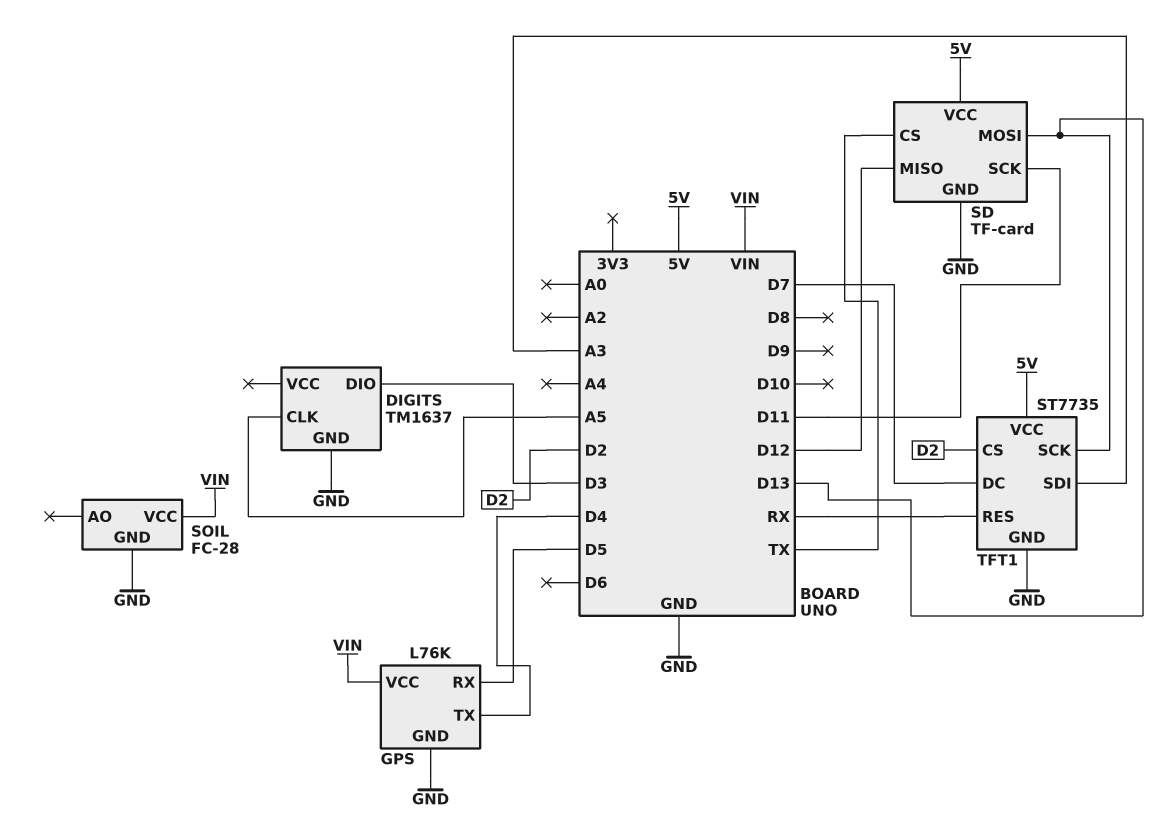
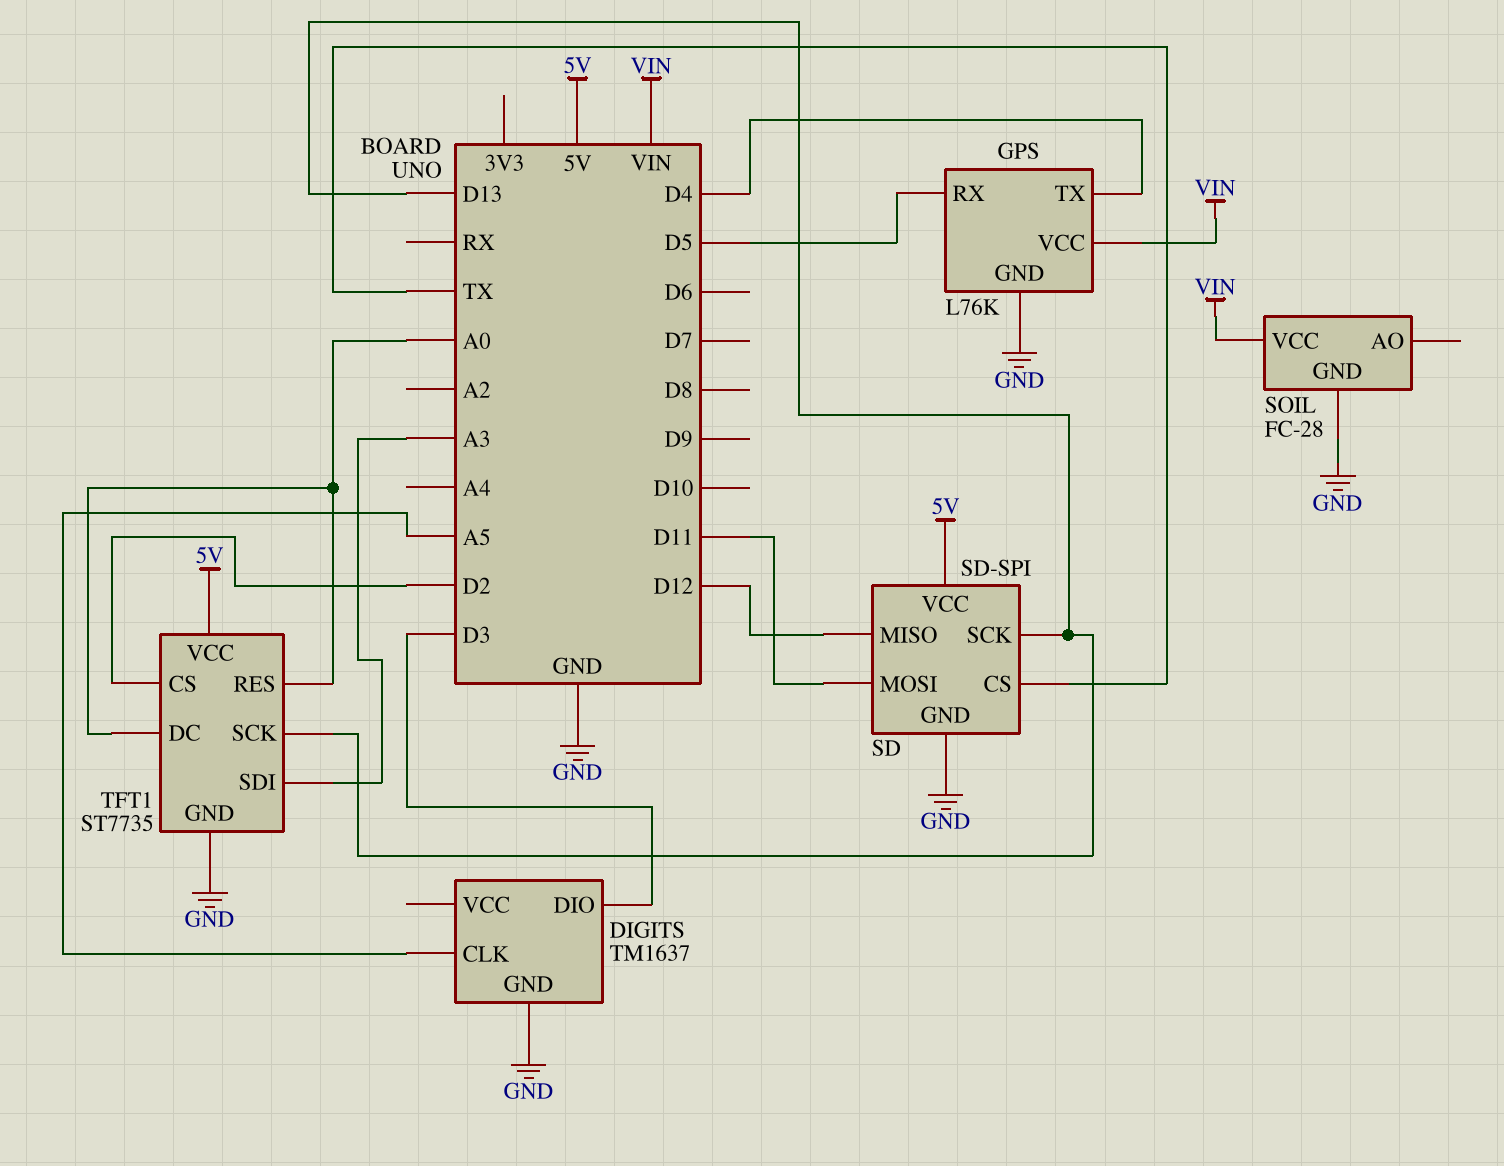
SD: TF-card -> SD-SPI
SD pin MOSI: D13 -> D11
SD pin SCK: D11 -> D13
TFT1 pin DC: D7 -> A0
TFT1 pin RES: RX -> A0

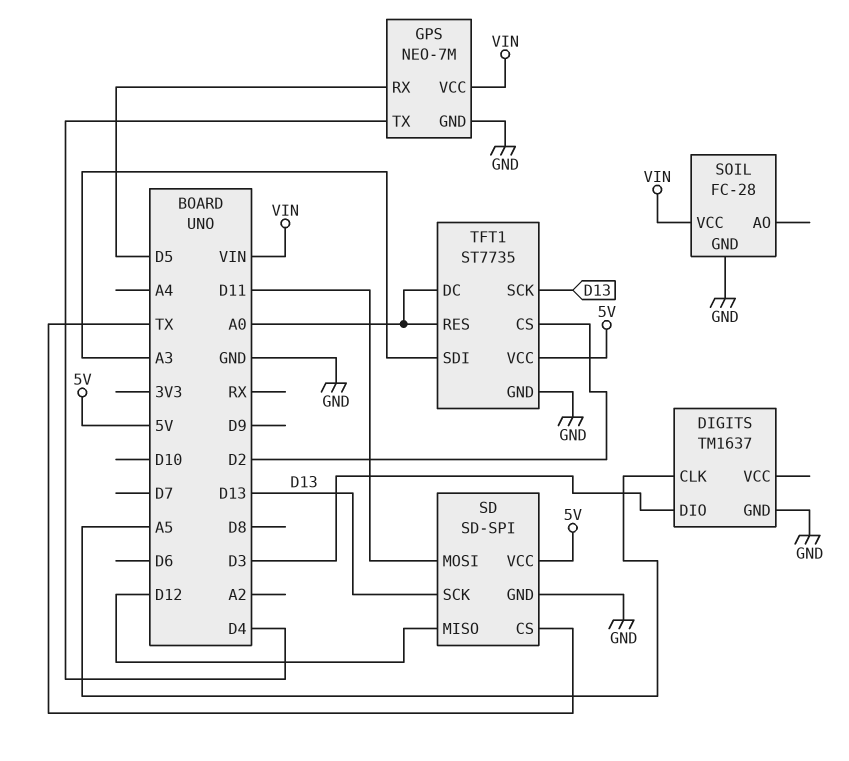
GPS: L76K -> NEO-7M

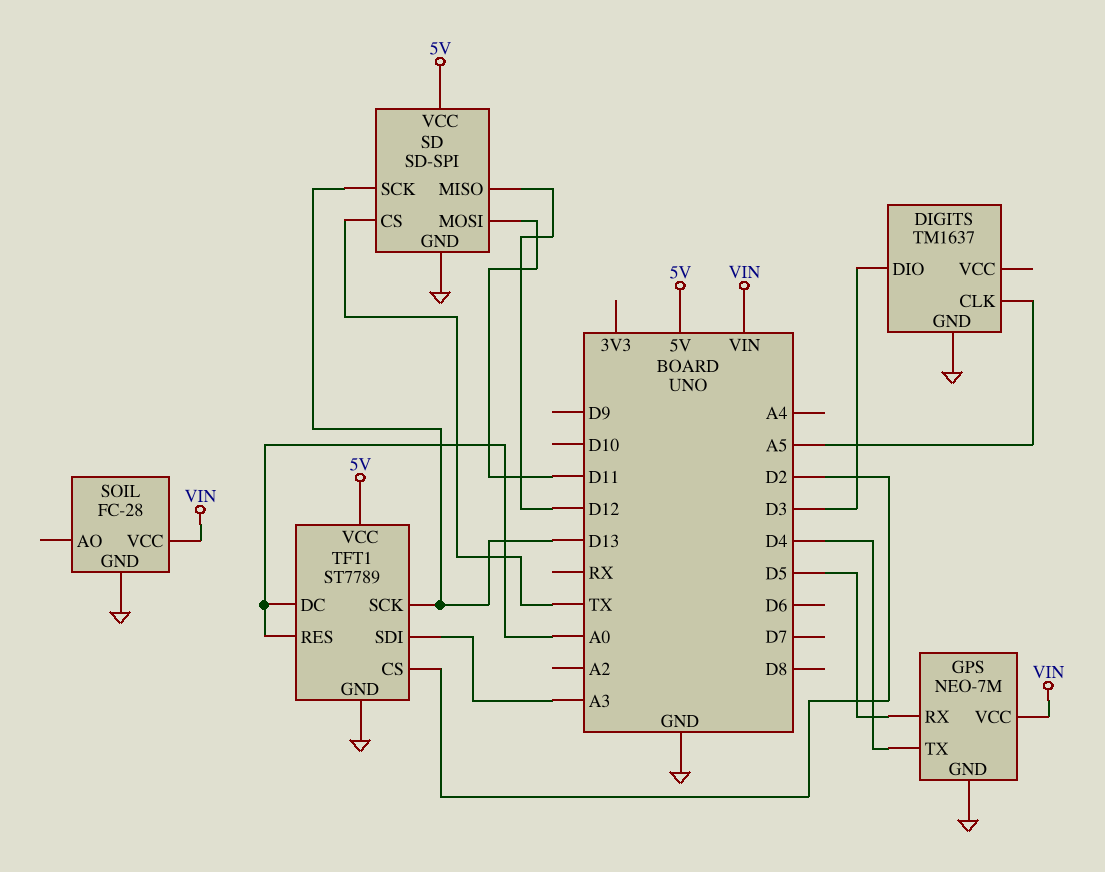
TFT1: ST7735 -> ST7789

